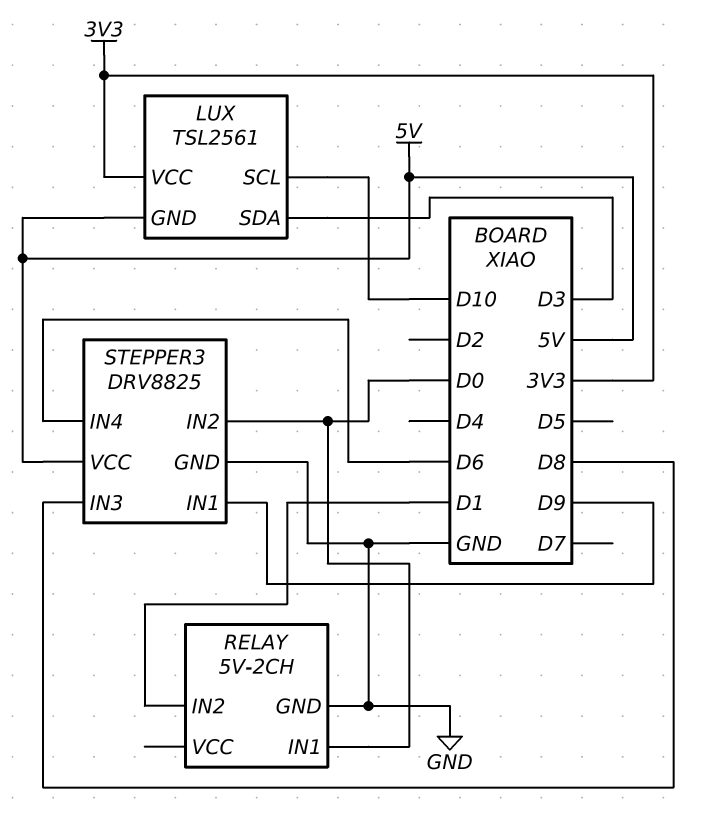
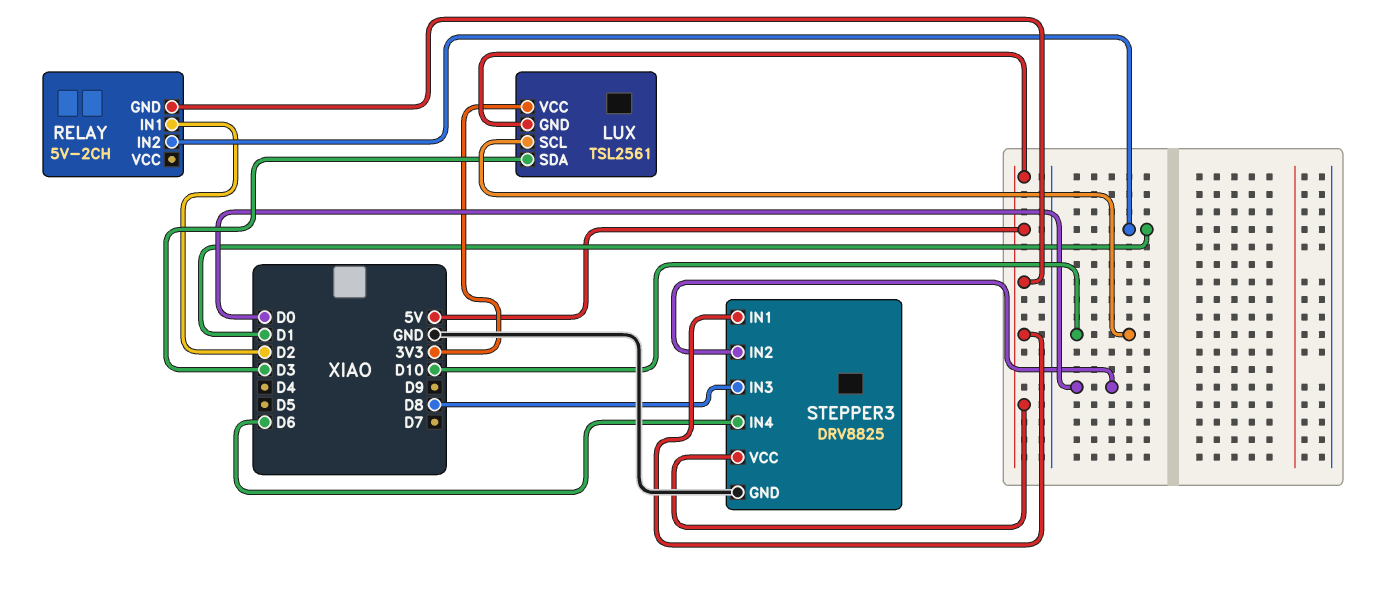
RELAY pin GND: GND -> 5V
RELAY pin IN1: D0 -> D2
STEPPER3 pin IN1: D9 -> 5V

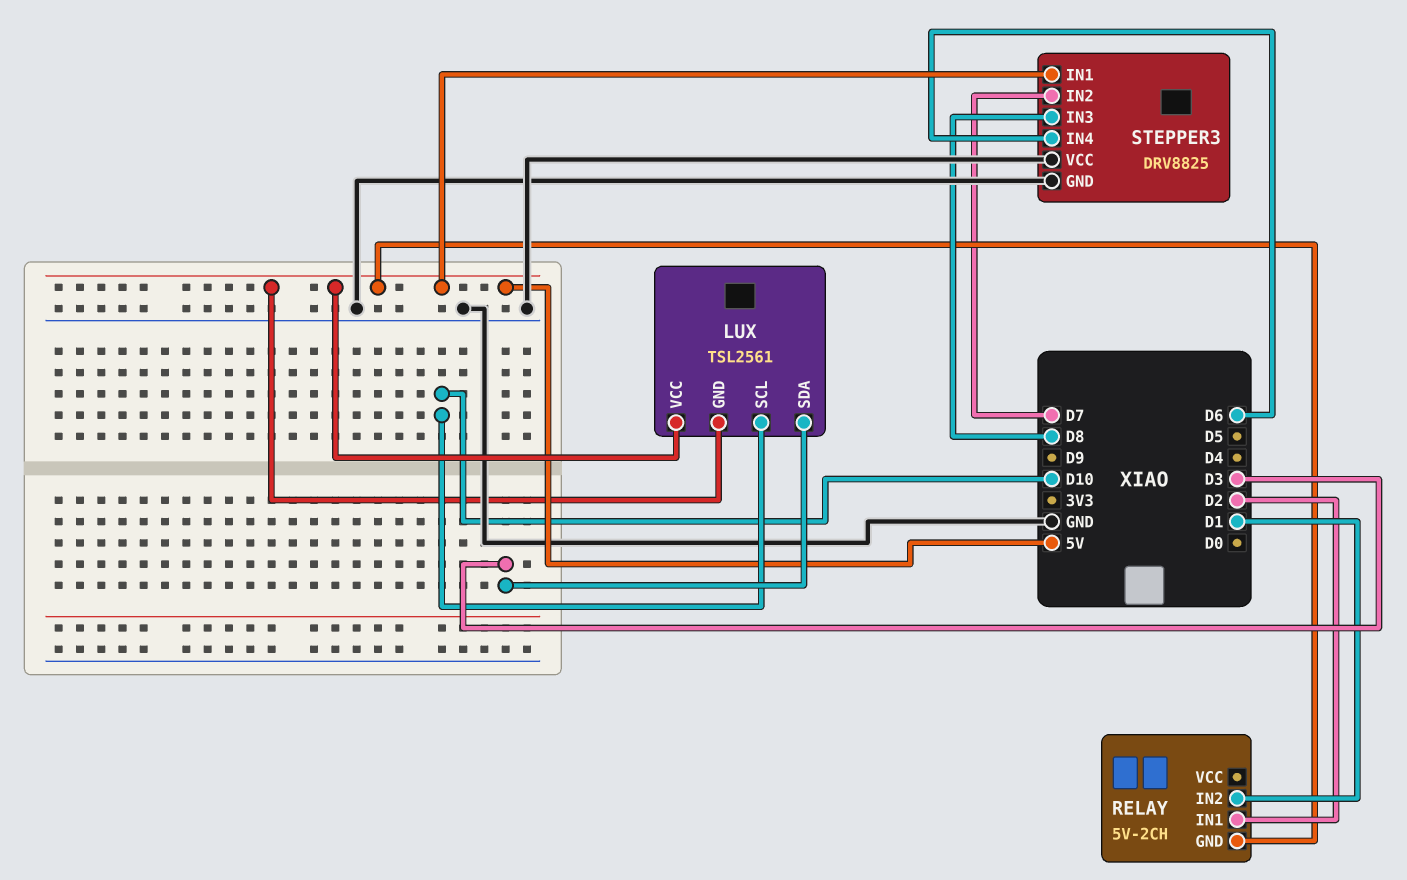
LUX pin VCC: 3V3 -> 5V
STEPPER3 pin IN2: D0 -> D7
STEPPER3 pin VCC: 5V -> GND

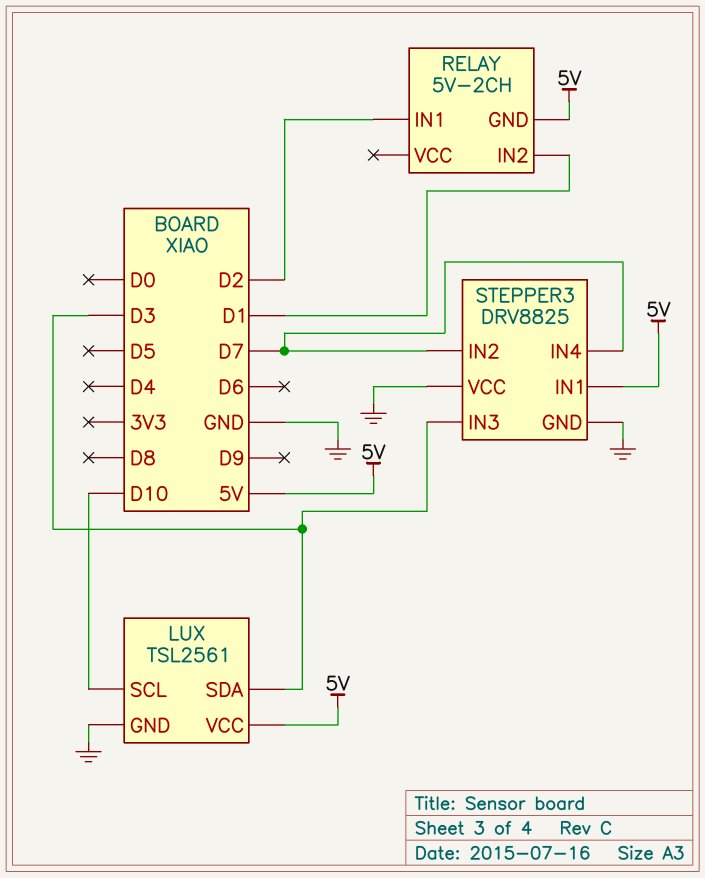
LUX pin GND: 5V -> GND
STEPPER3 pin IN3: D8 -> D3
STEPPER3 pin IN4: D6 -> D7

